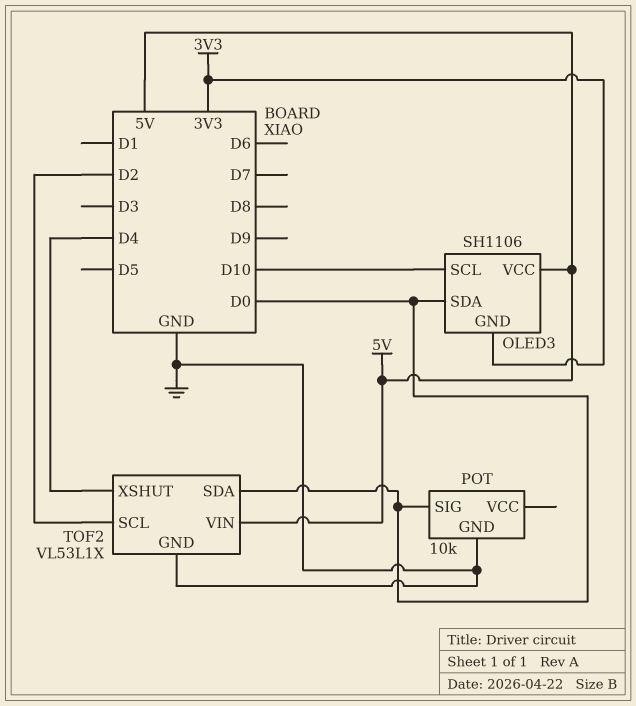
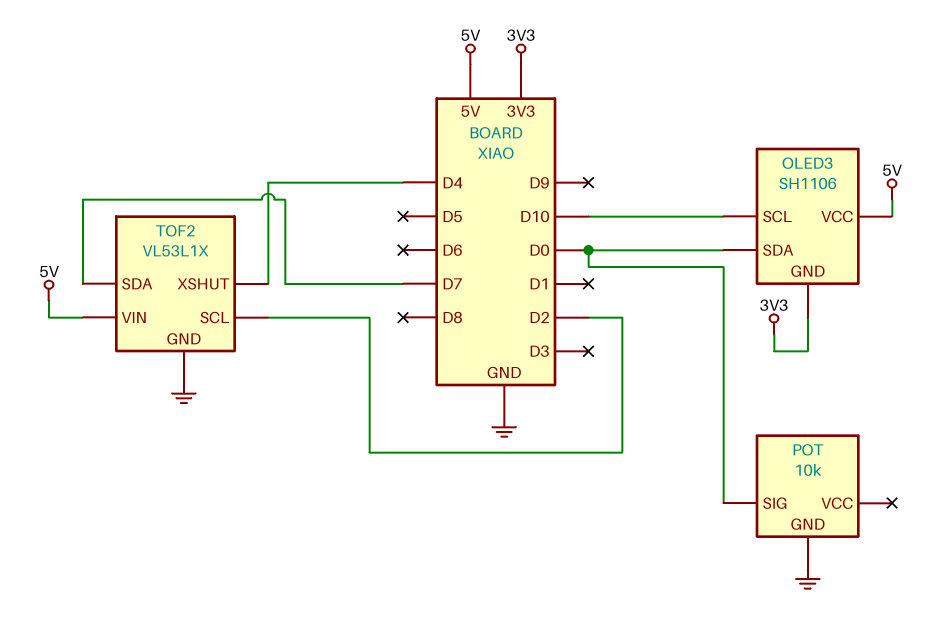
TOF2 pin SDA: D0 -> D7

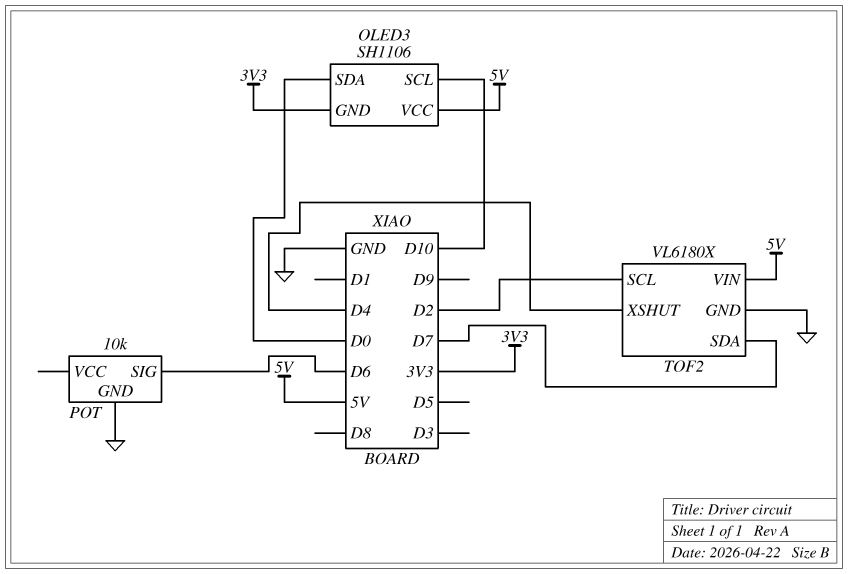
POT pin SIG: D0 -> D6
TOF2: VL53L1X -> VL6180X

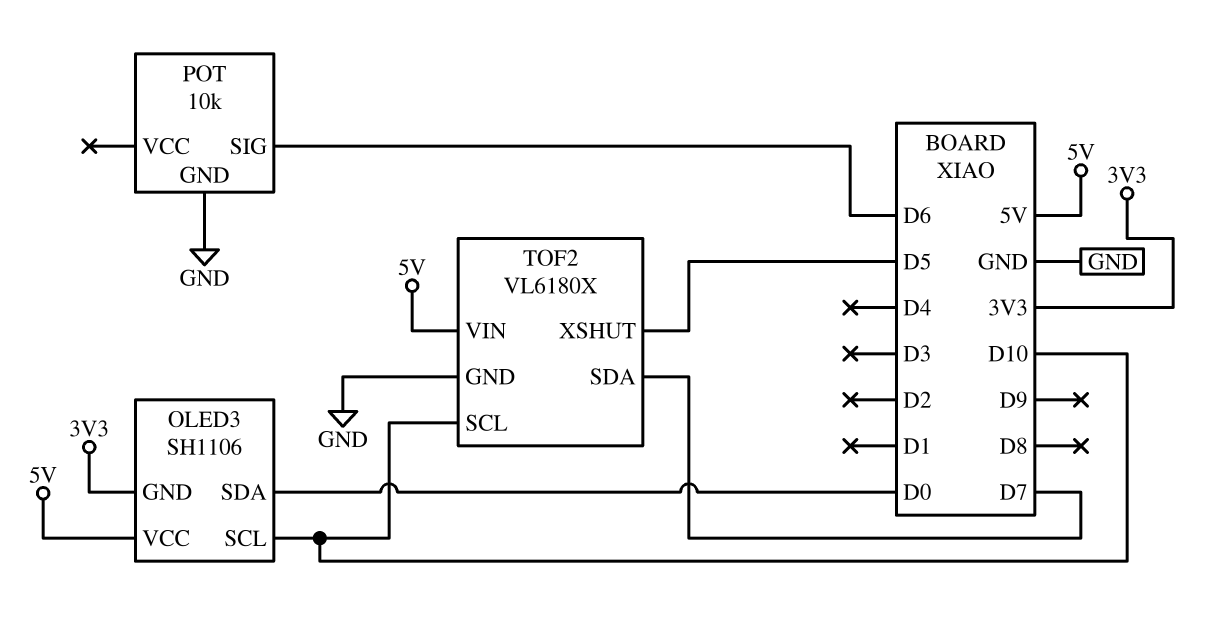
TOF2 pin SCL: D2 -> D10
TOF2 pin XSHUT: D4 -> D5

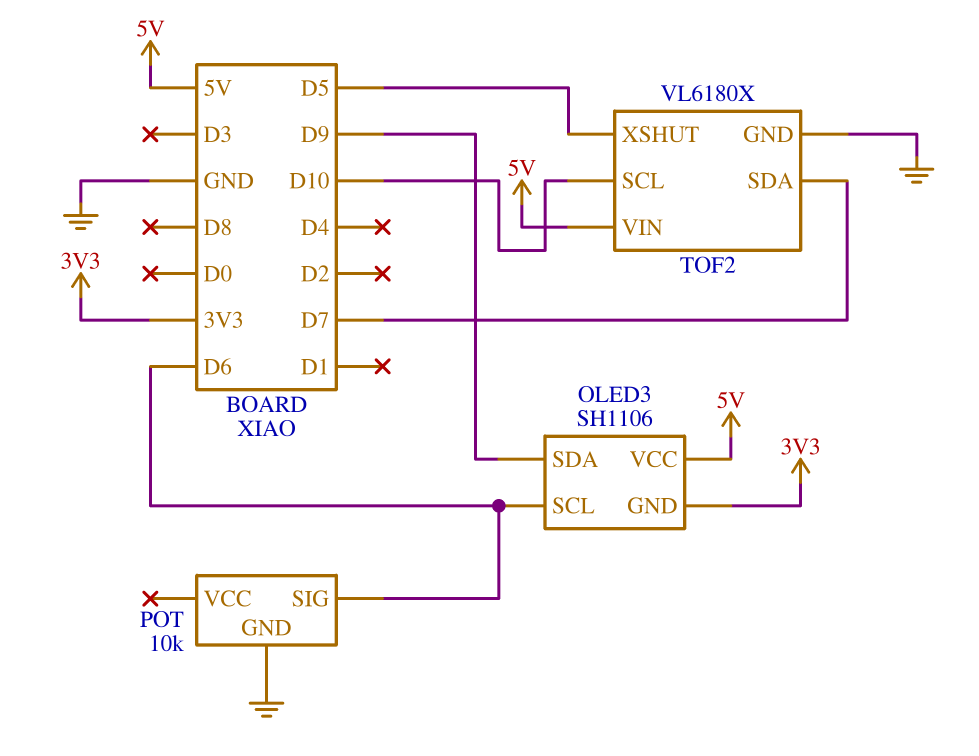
OLED3 pin SCL: D10 -> D6
OLED3 pin SDA: D0 -> D9

